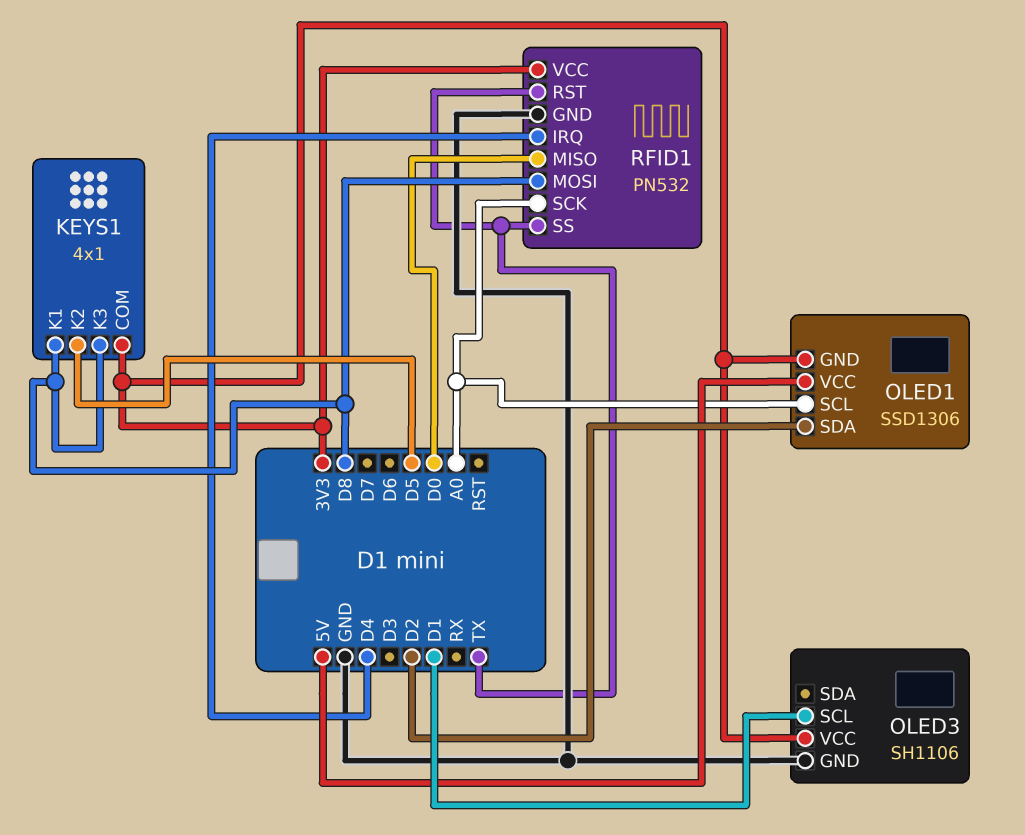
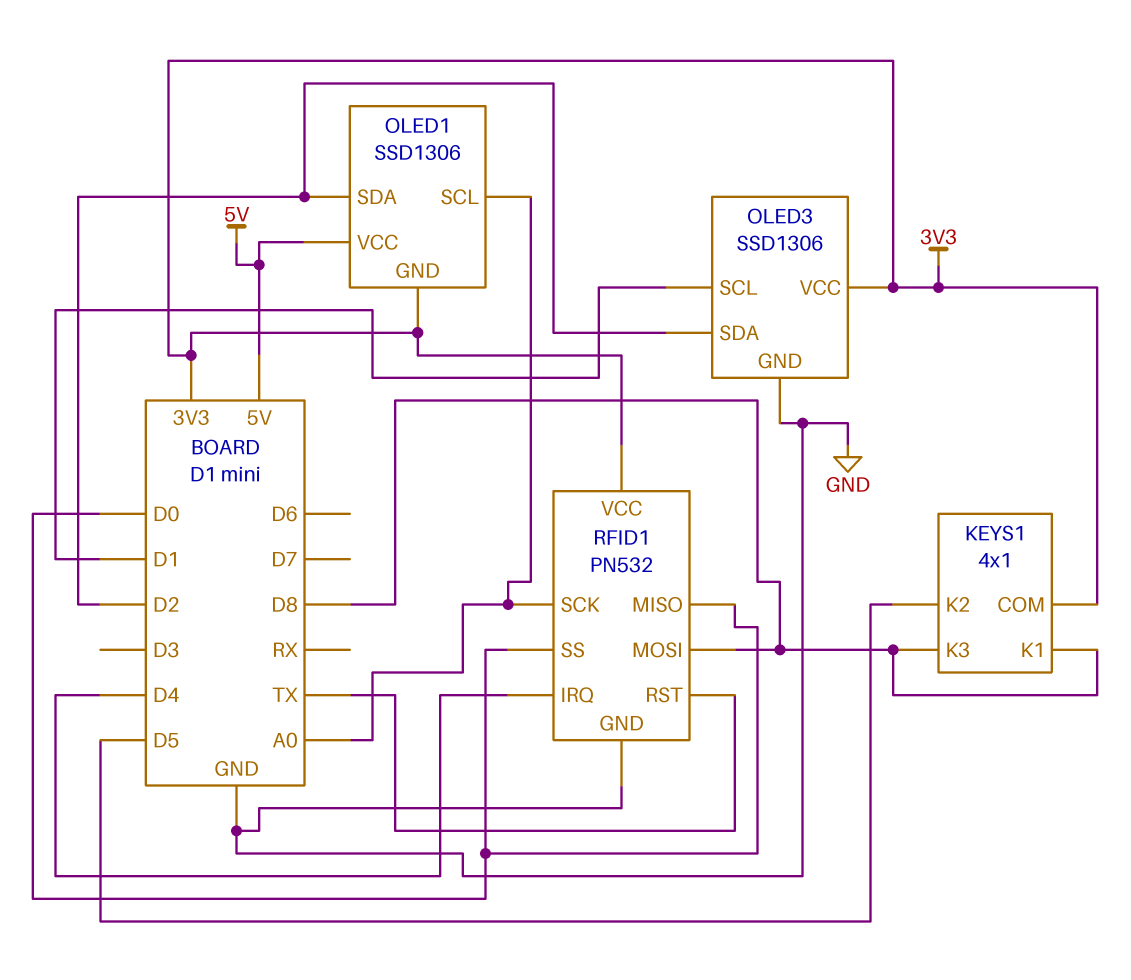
OLED3: SH1106 -> SSD1306
OLED3 pin SDA: none -> D2
RFID1 pin SS: TX -> D0

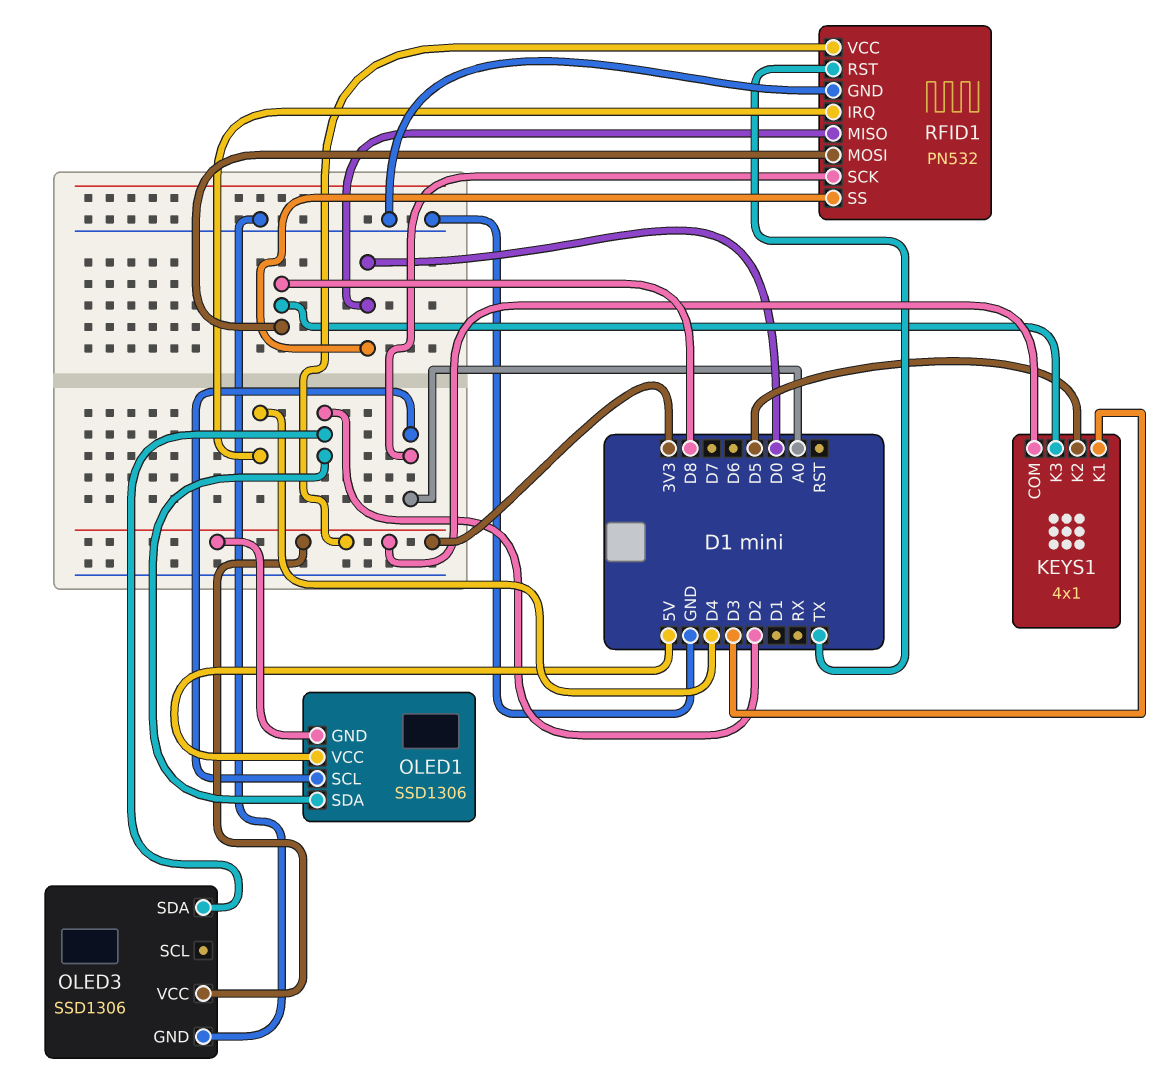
KEYS1 pin K1: D8 -> D3
OLED3 pin SCL: D1 -> none

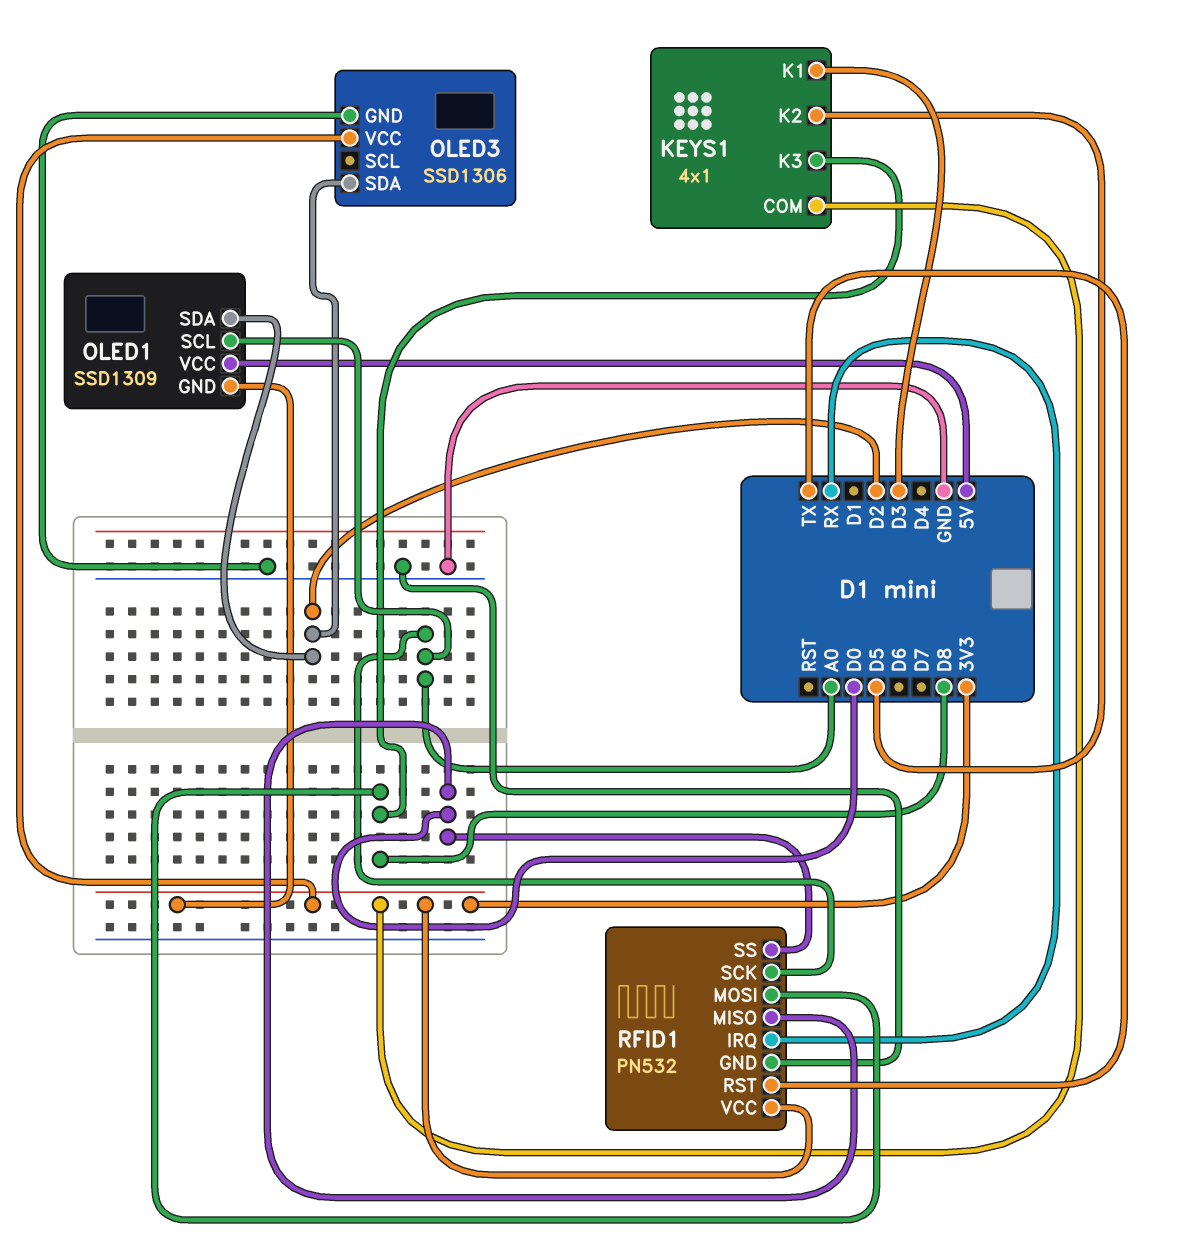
OLED1: SSD1306 -> SSD1309
RFID1 pin IRQ: D4 -> RX

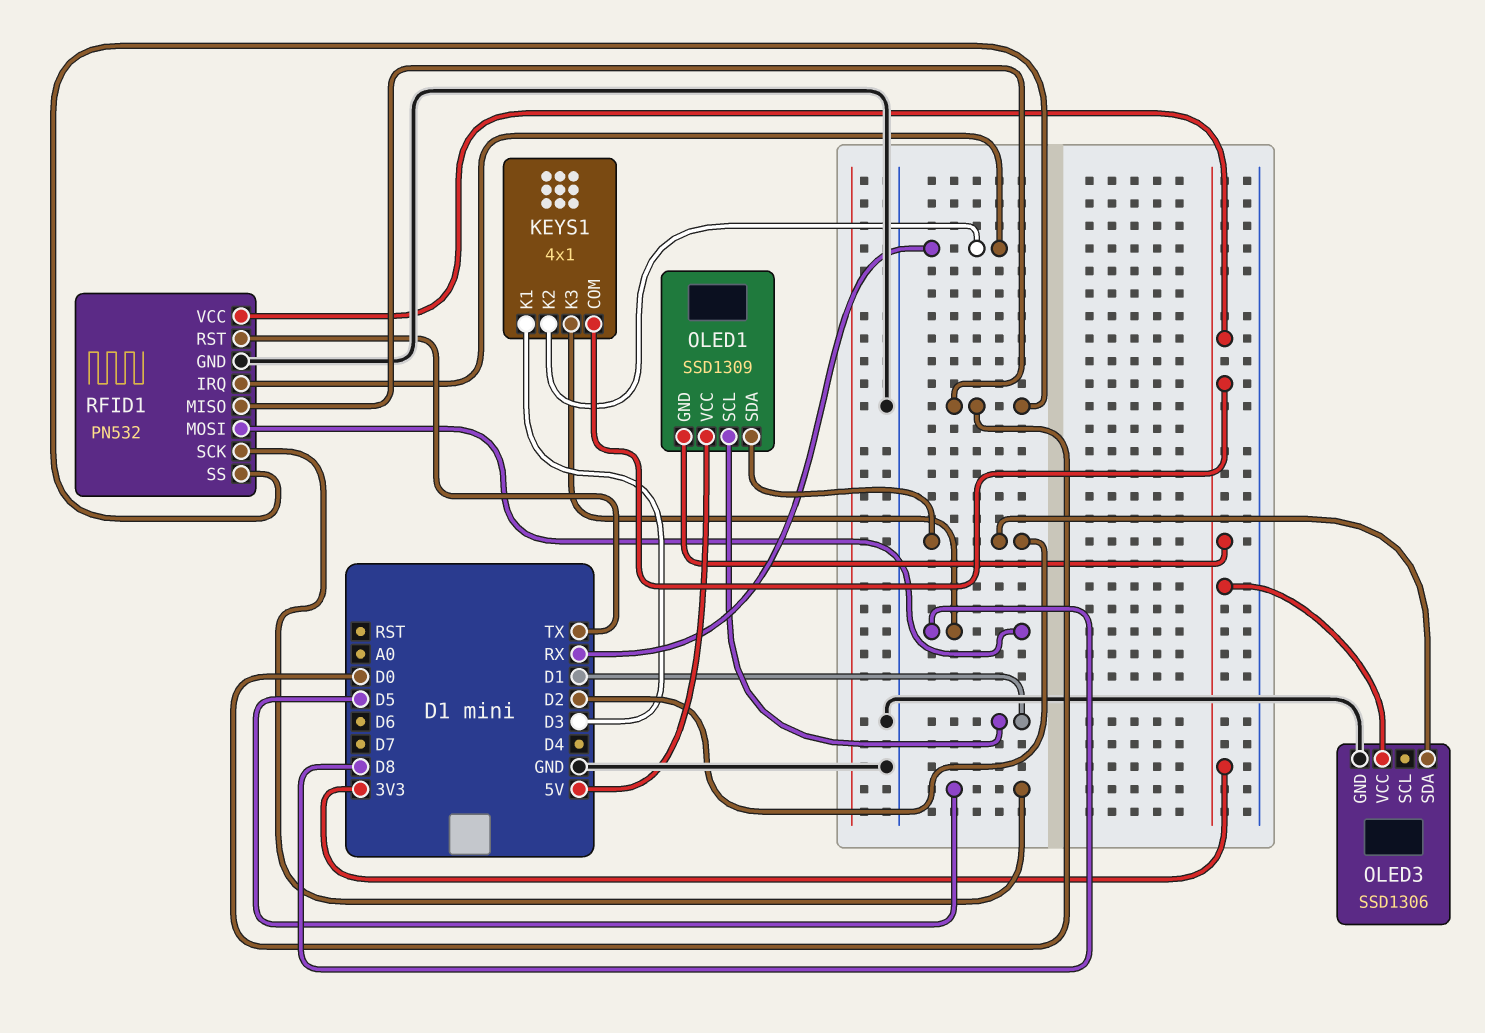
KEYS1 pin K2: D5 -> RX
OLED1 pin SCL: A0 -> D1
RFID1 pin SCK: A0 -> D5

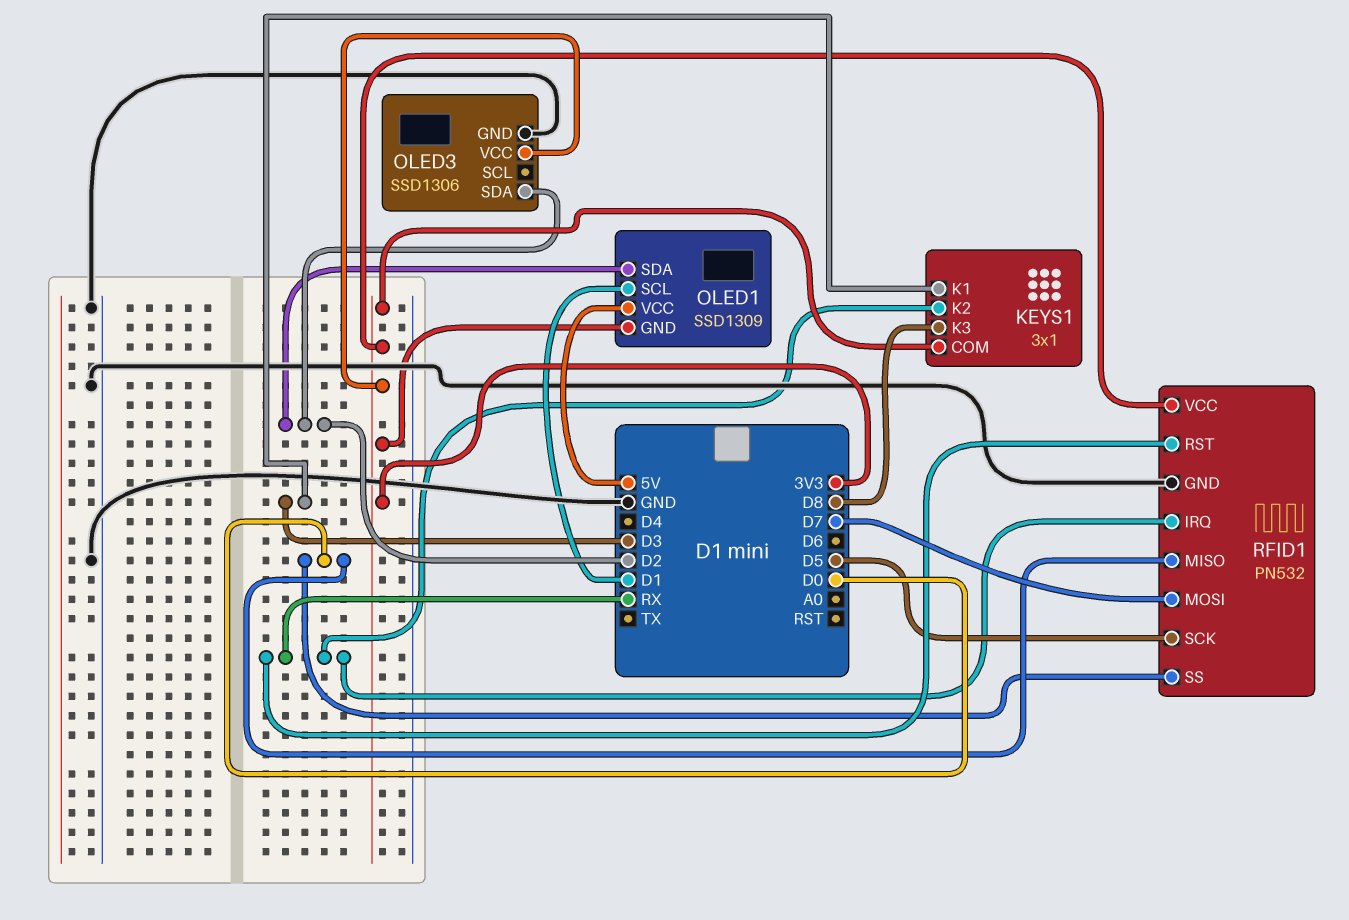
KEYS1: 4x1 -> 3x1
RFID1 pin MOSI: D8 -> D7
RFID1 pin RST: TX -> RX

